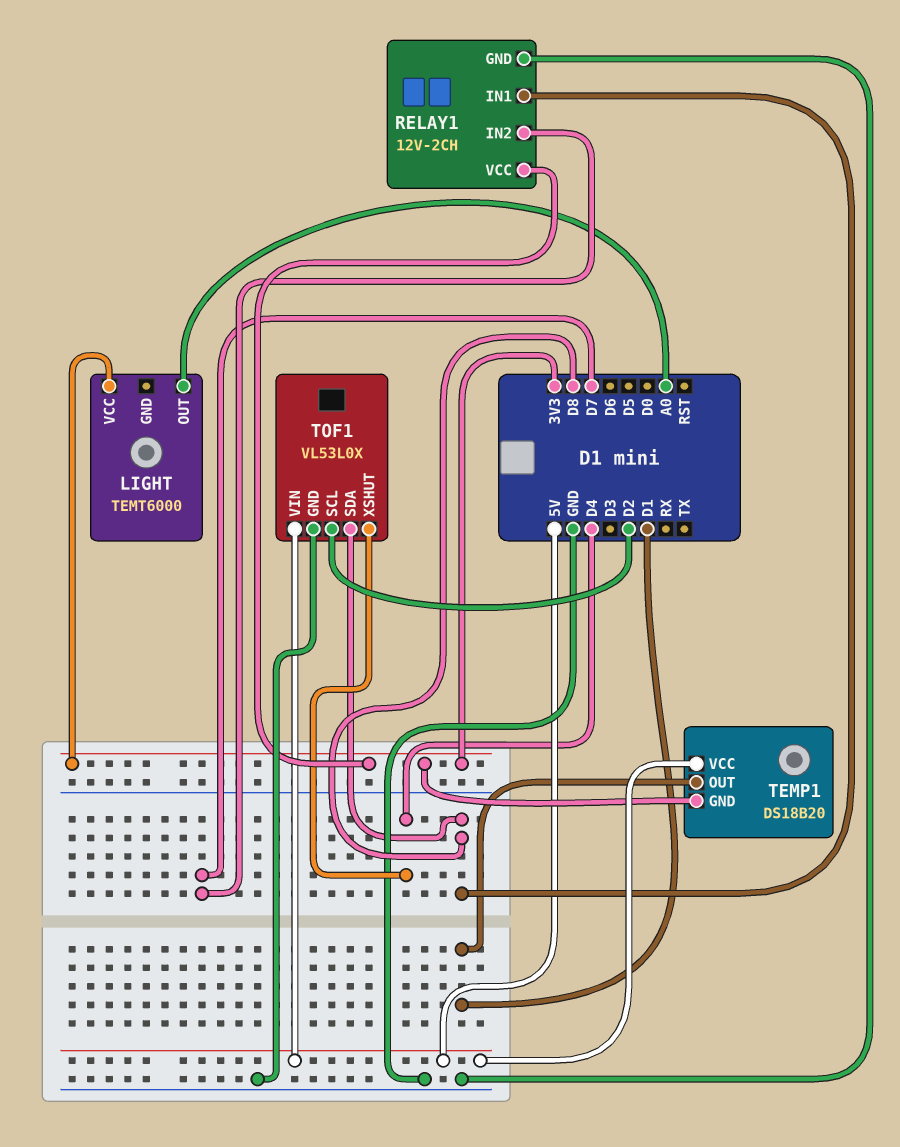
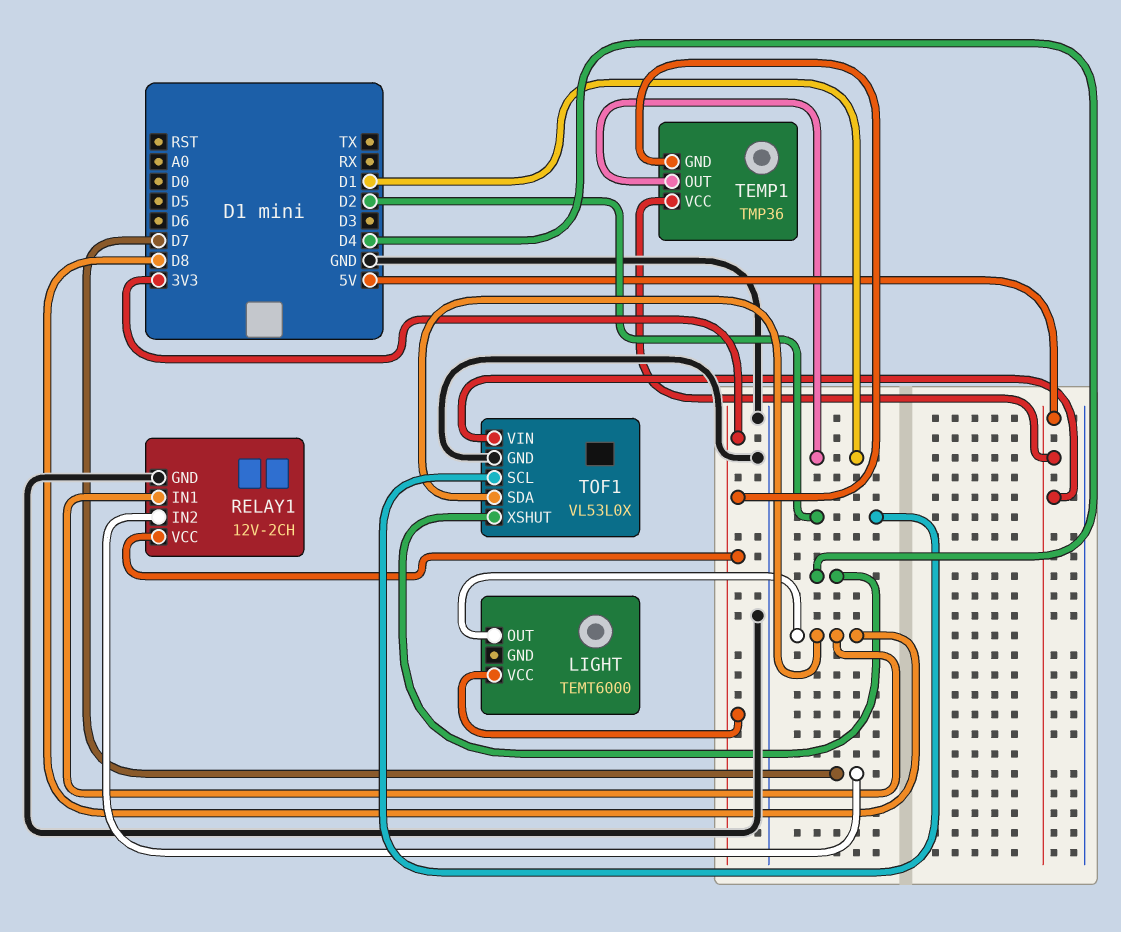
LIGHT pin OUT: A0 -> D8
TEMP1: DS18B20 -> TMP36

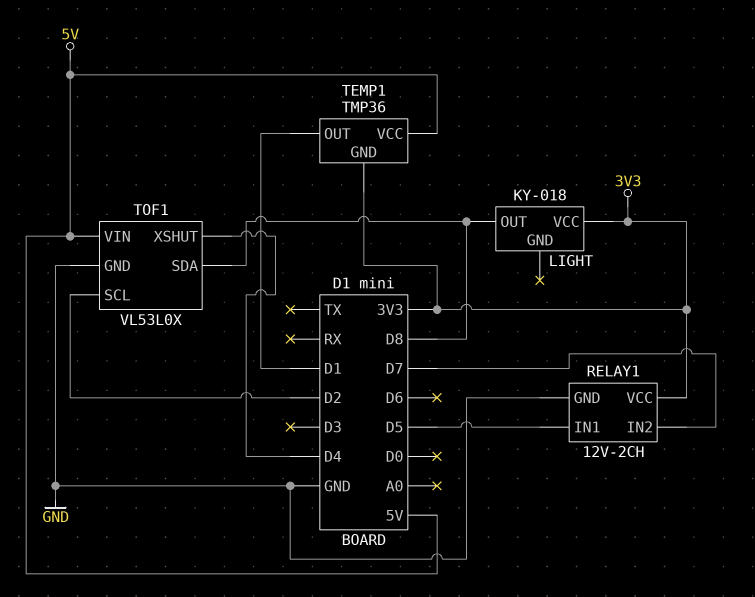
LIGHT: TEMT6000 -> KY-018
RELAY1 pin IN1: D8 -> D5

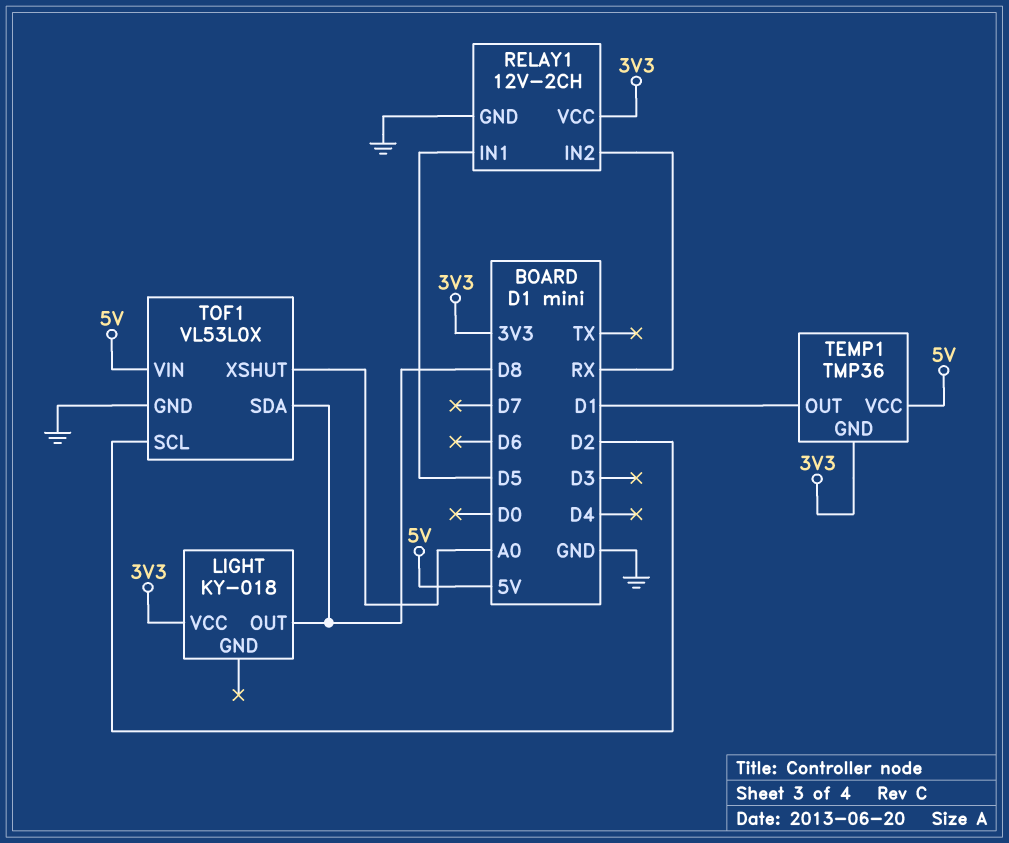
RELAY1 pin IN2: D7 -> RX
TOF1 pin XSHUT: D4 -> A0

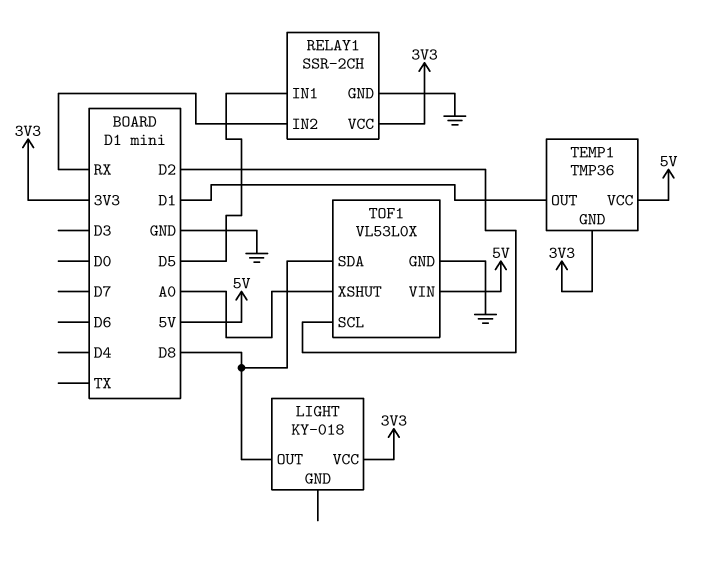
RELAY1: 12V-2CH -> SSR-2CH

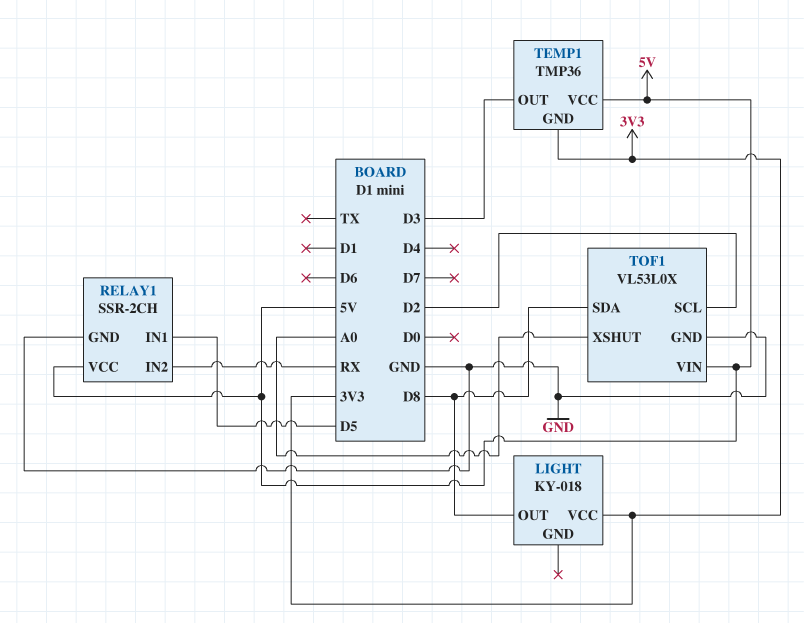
RELAY1 pin VCC: 3V3 -> 5V
TEMP1 pin OUT: D1 -> D3

